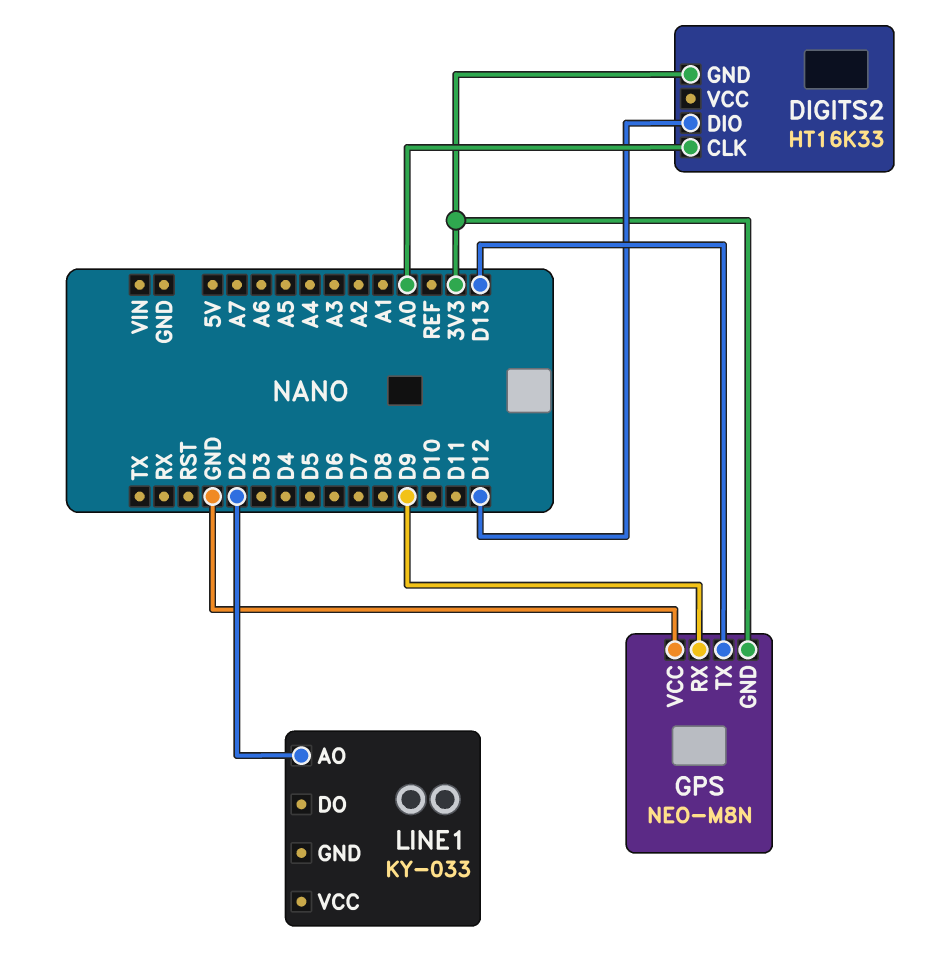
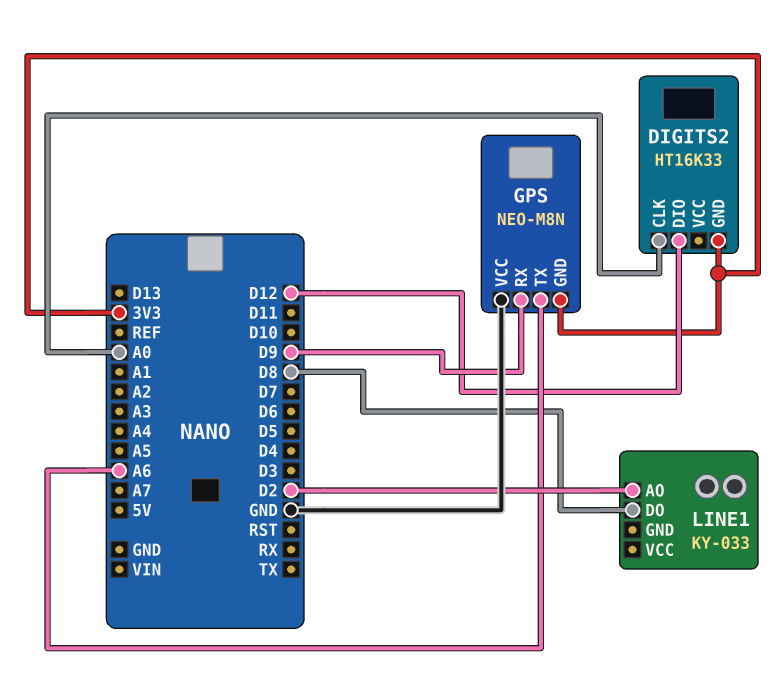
GPS pin TX: D13 -> A6
LINE1 pin DO: none -> D8

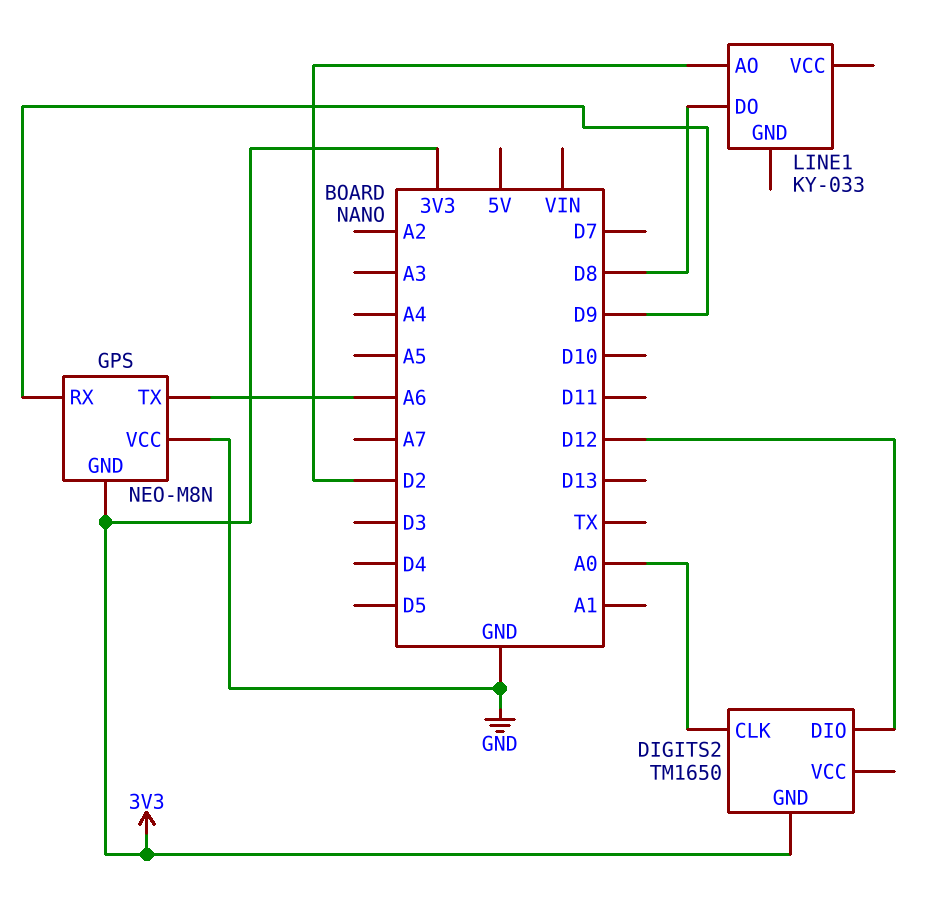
DIGITS2: HT16K33 -> TM1650

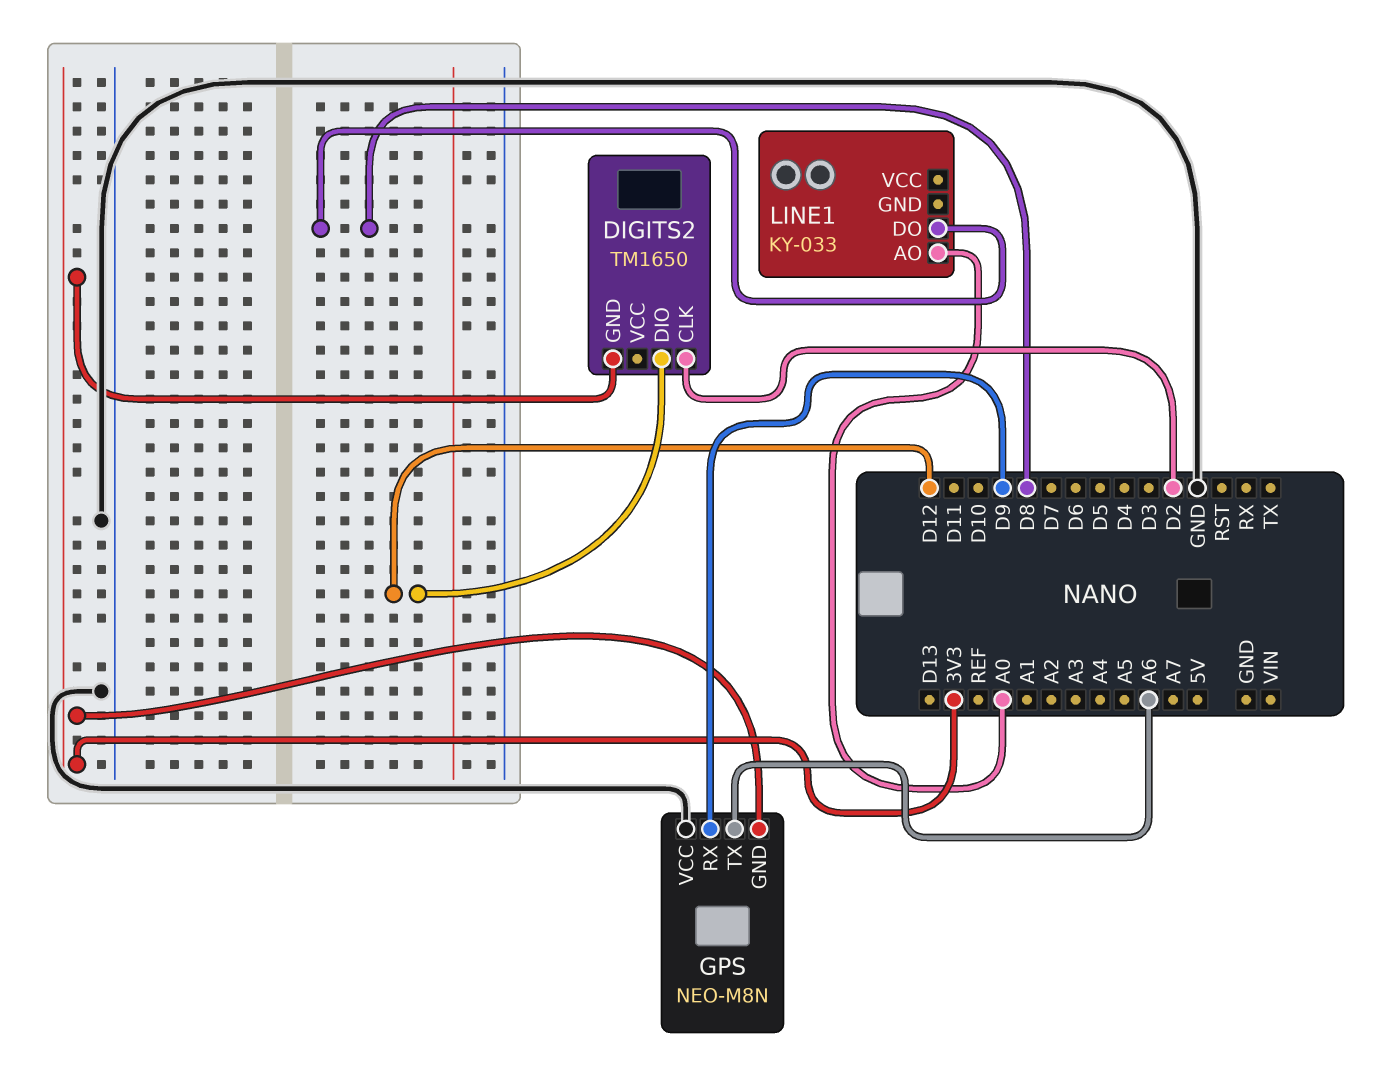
DIGITS2 pin CLK: A0 -> D2
LINE1 pin AO: D2 -> A0

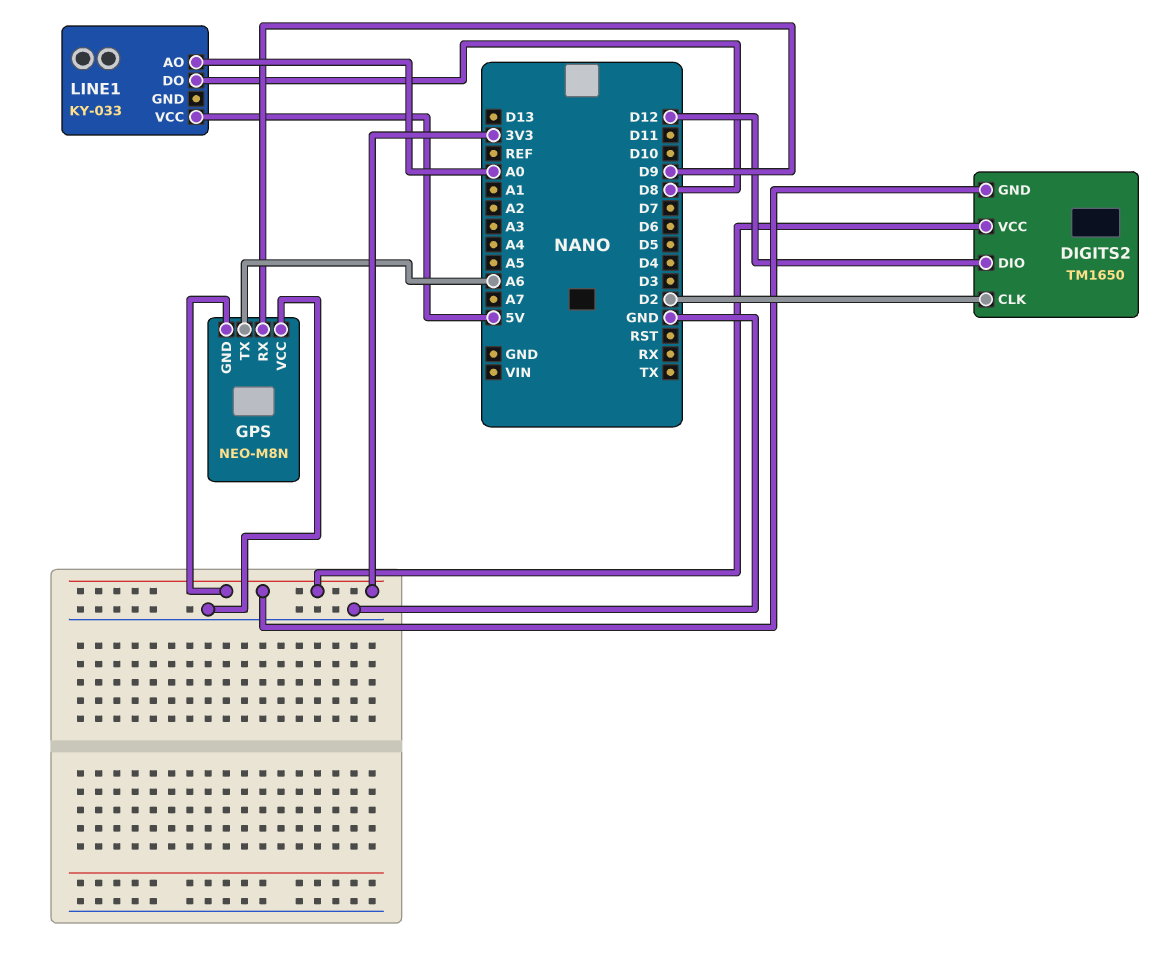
DIGITS2 pin VCC: none -> 3V3
LINE1 pin VCC: none -> 5V

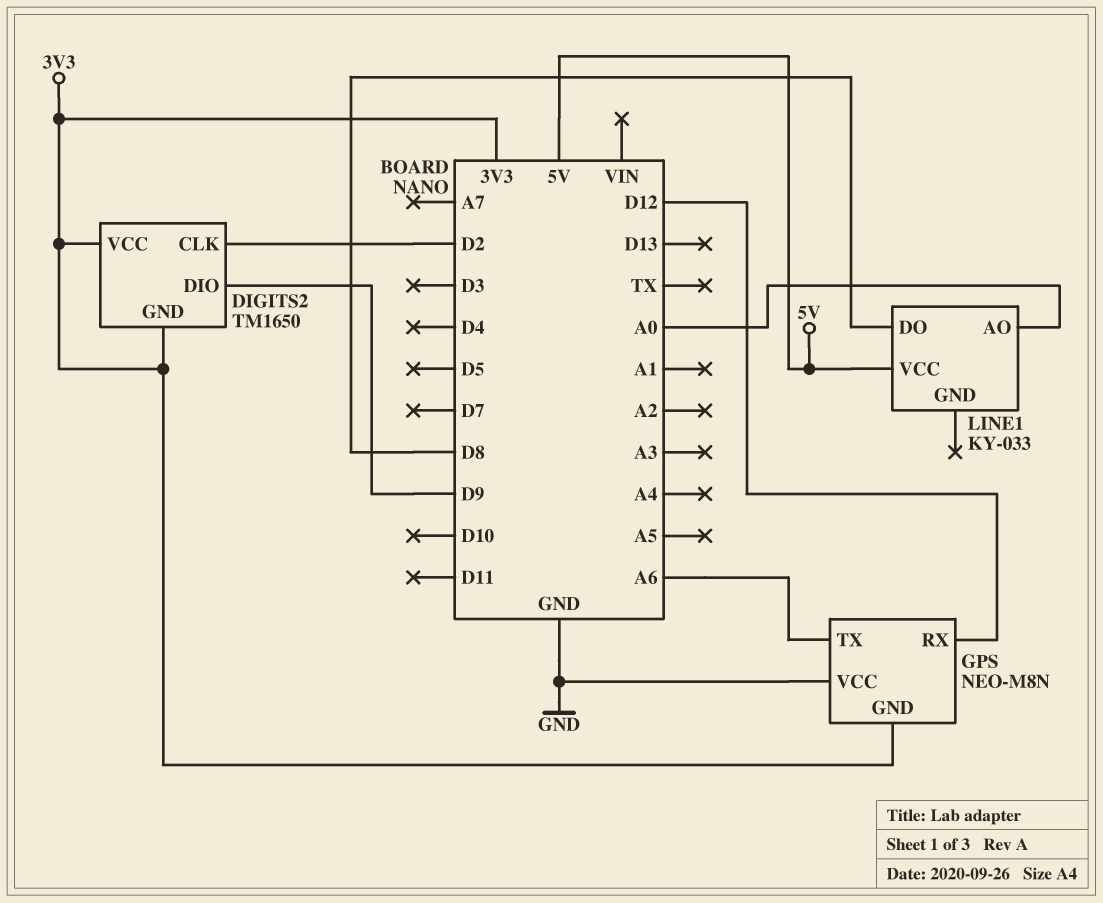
DIGITS2 pin DIO: D12 -> D9
GPS pin RX: D9 -> D12

